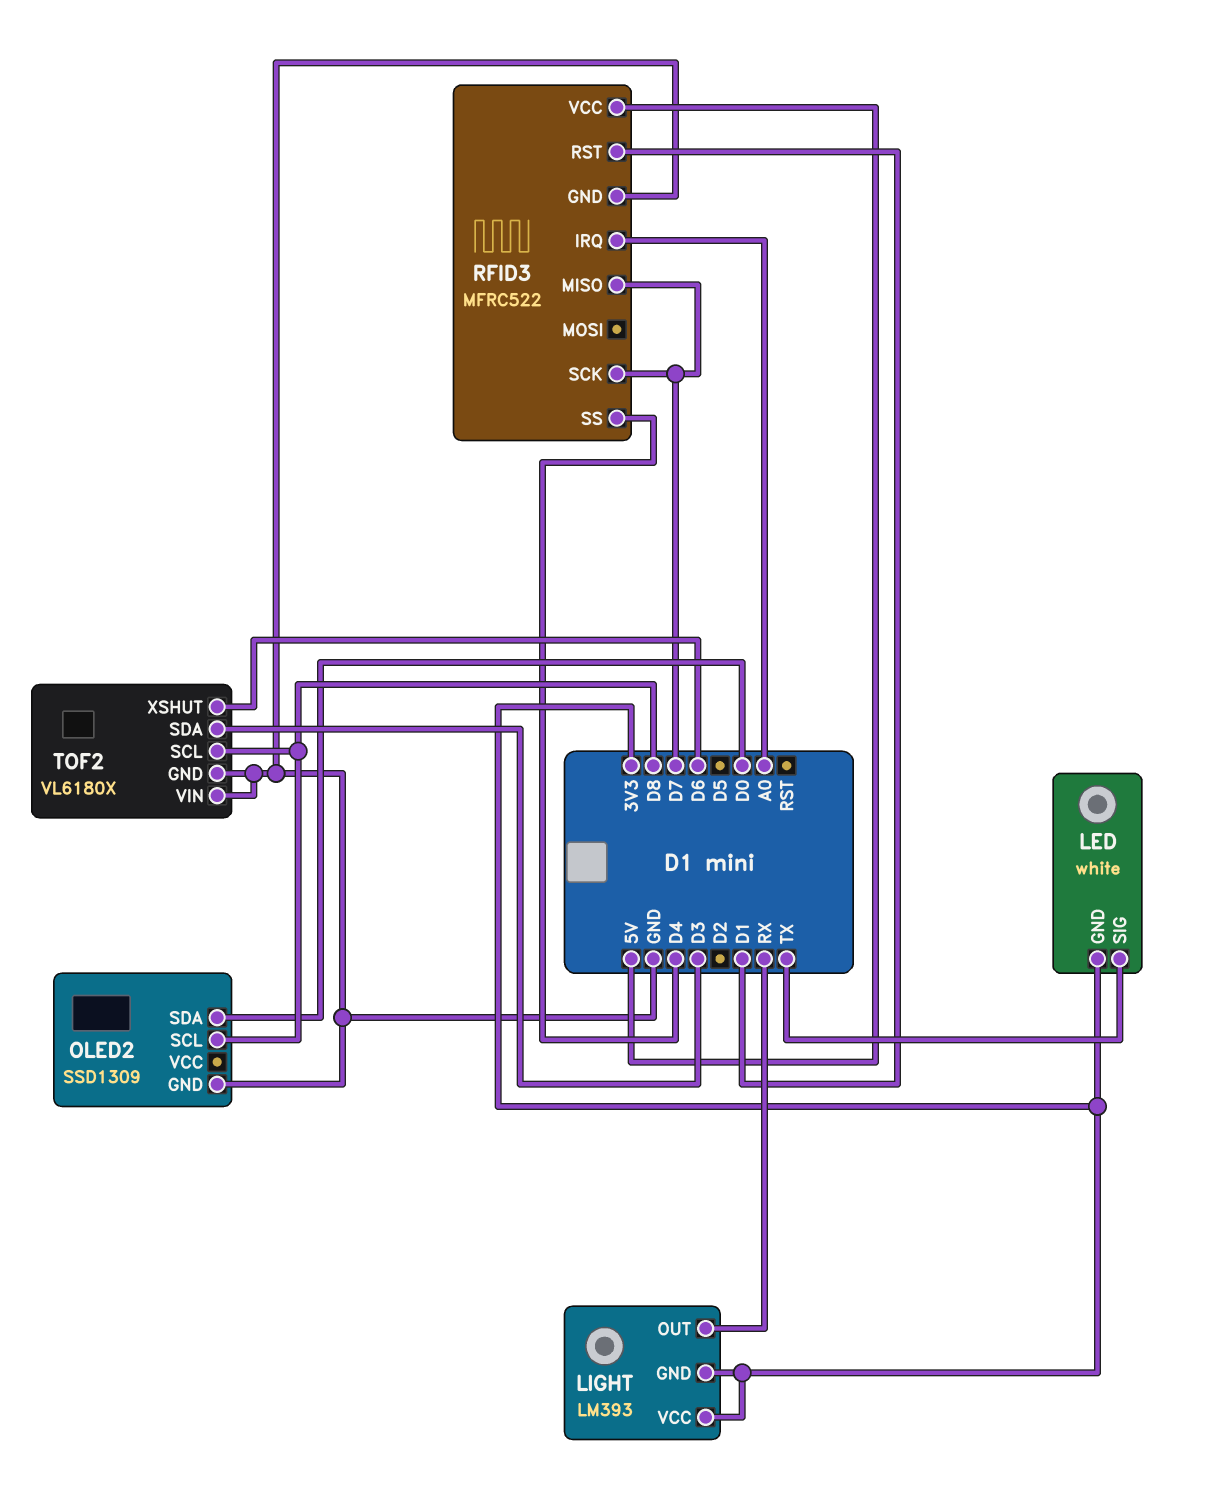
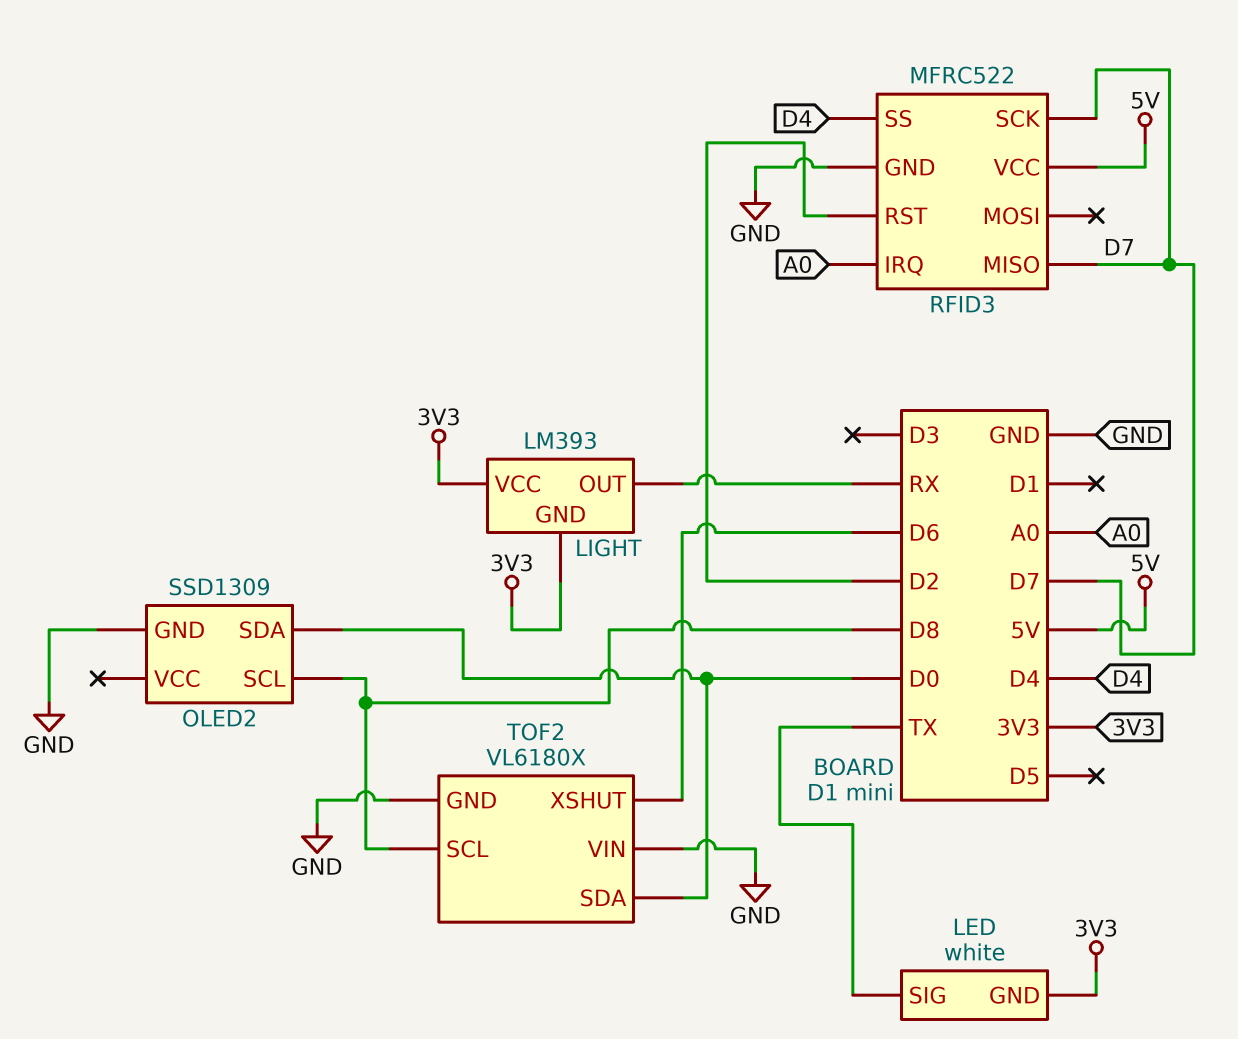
RFID3 pin RST: D1 -> D2
TOF2 pin SDA: D3 -> D0

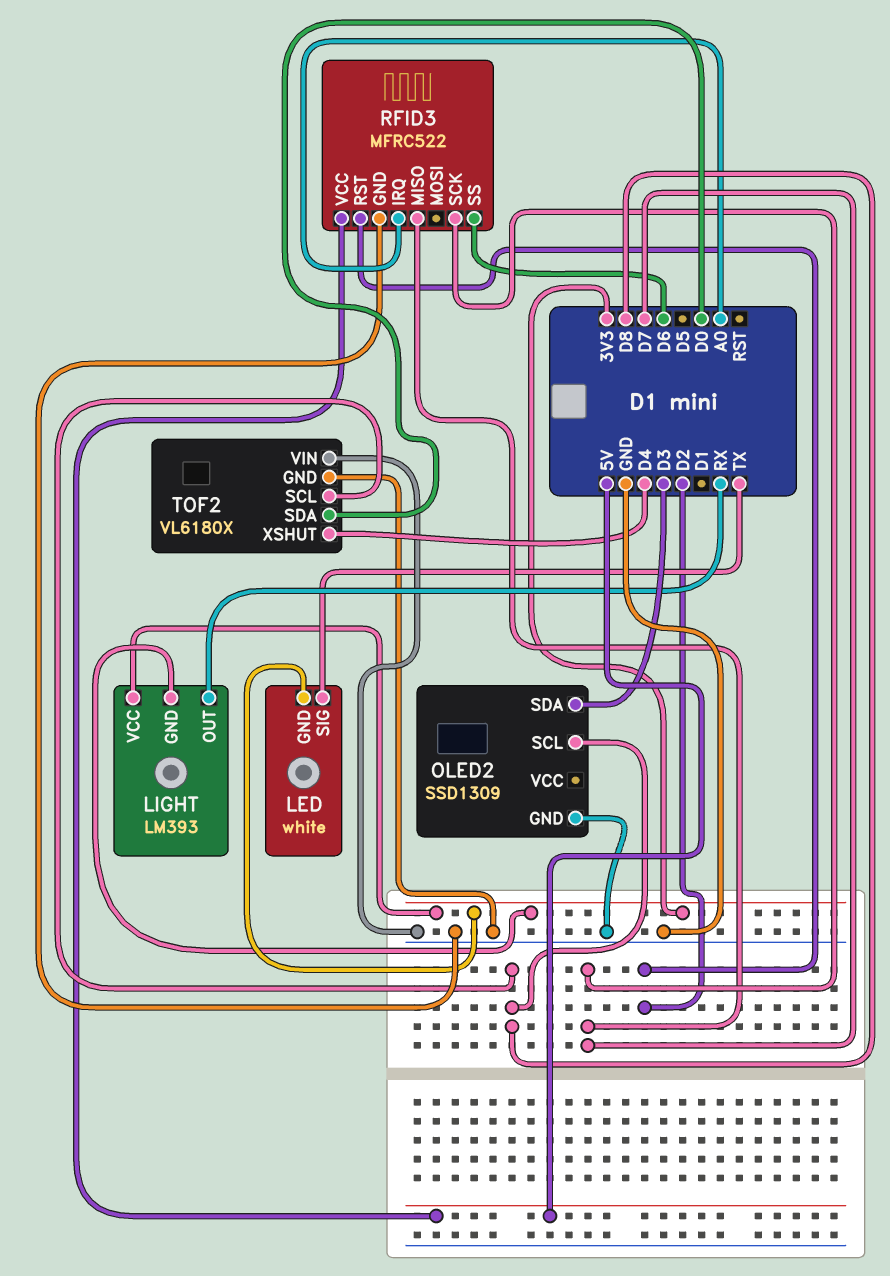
OLED2 pin SDA: D0 -> D3
RFID3 pin SS: D4 -> D6
TOF2 pin XSHUT: D6 -> D4

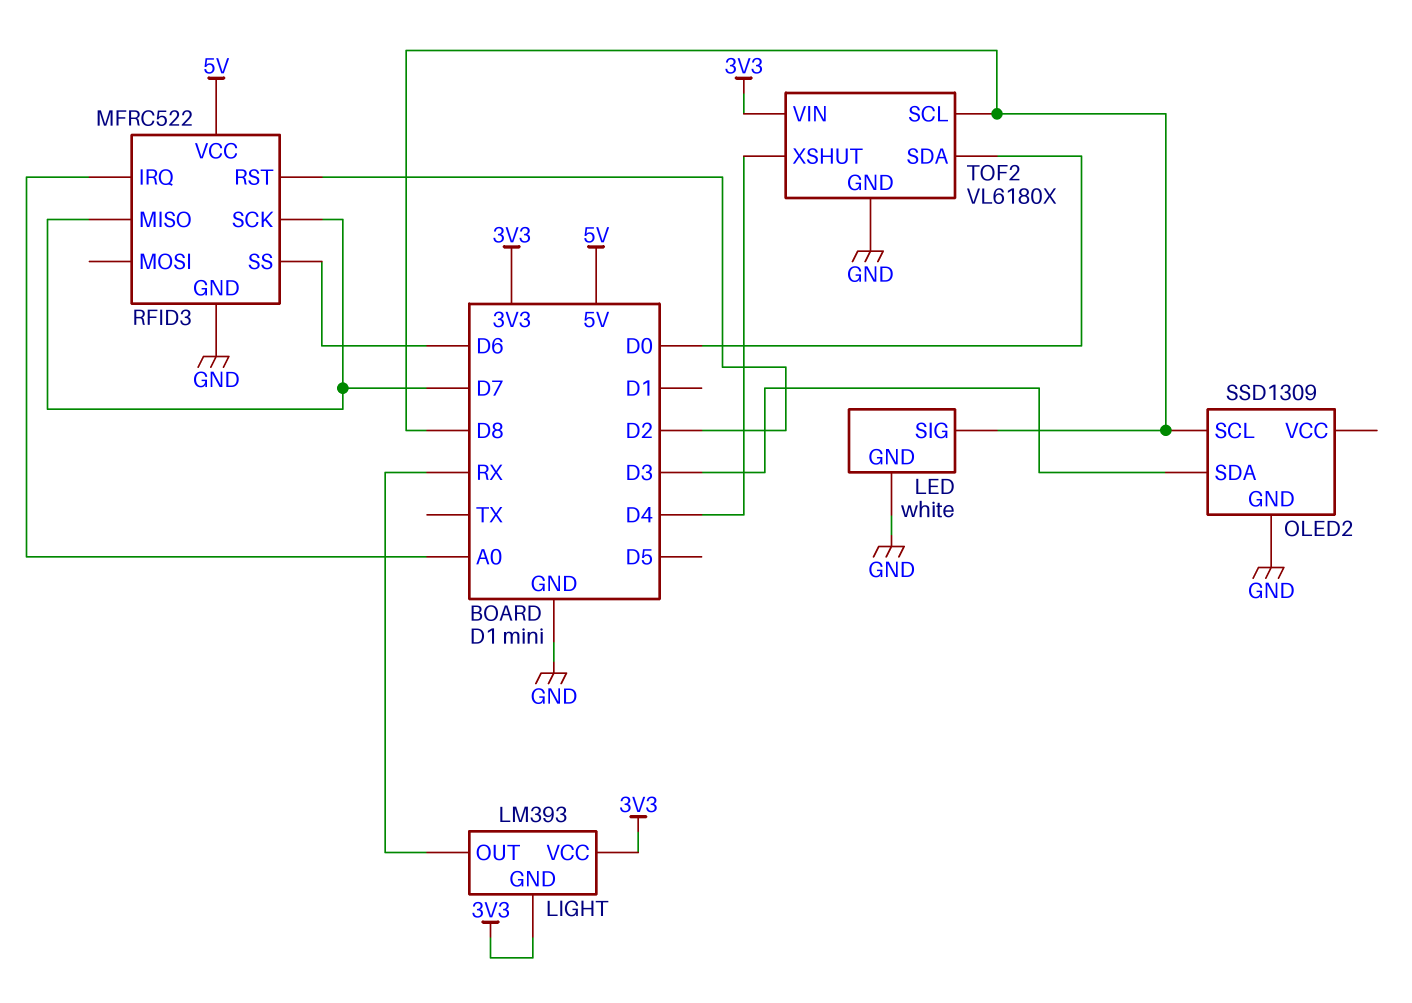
LED pin GND: 3V3 -> GND
LED pin SIG: TX -> D8
TOF2 pin VIN: GND -> 3V3

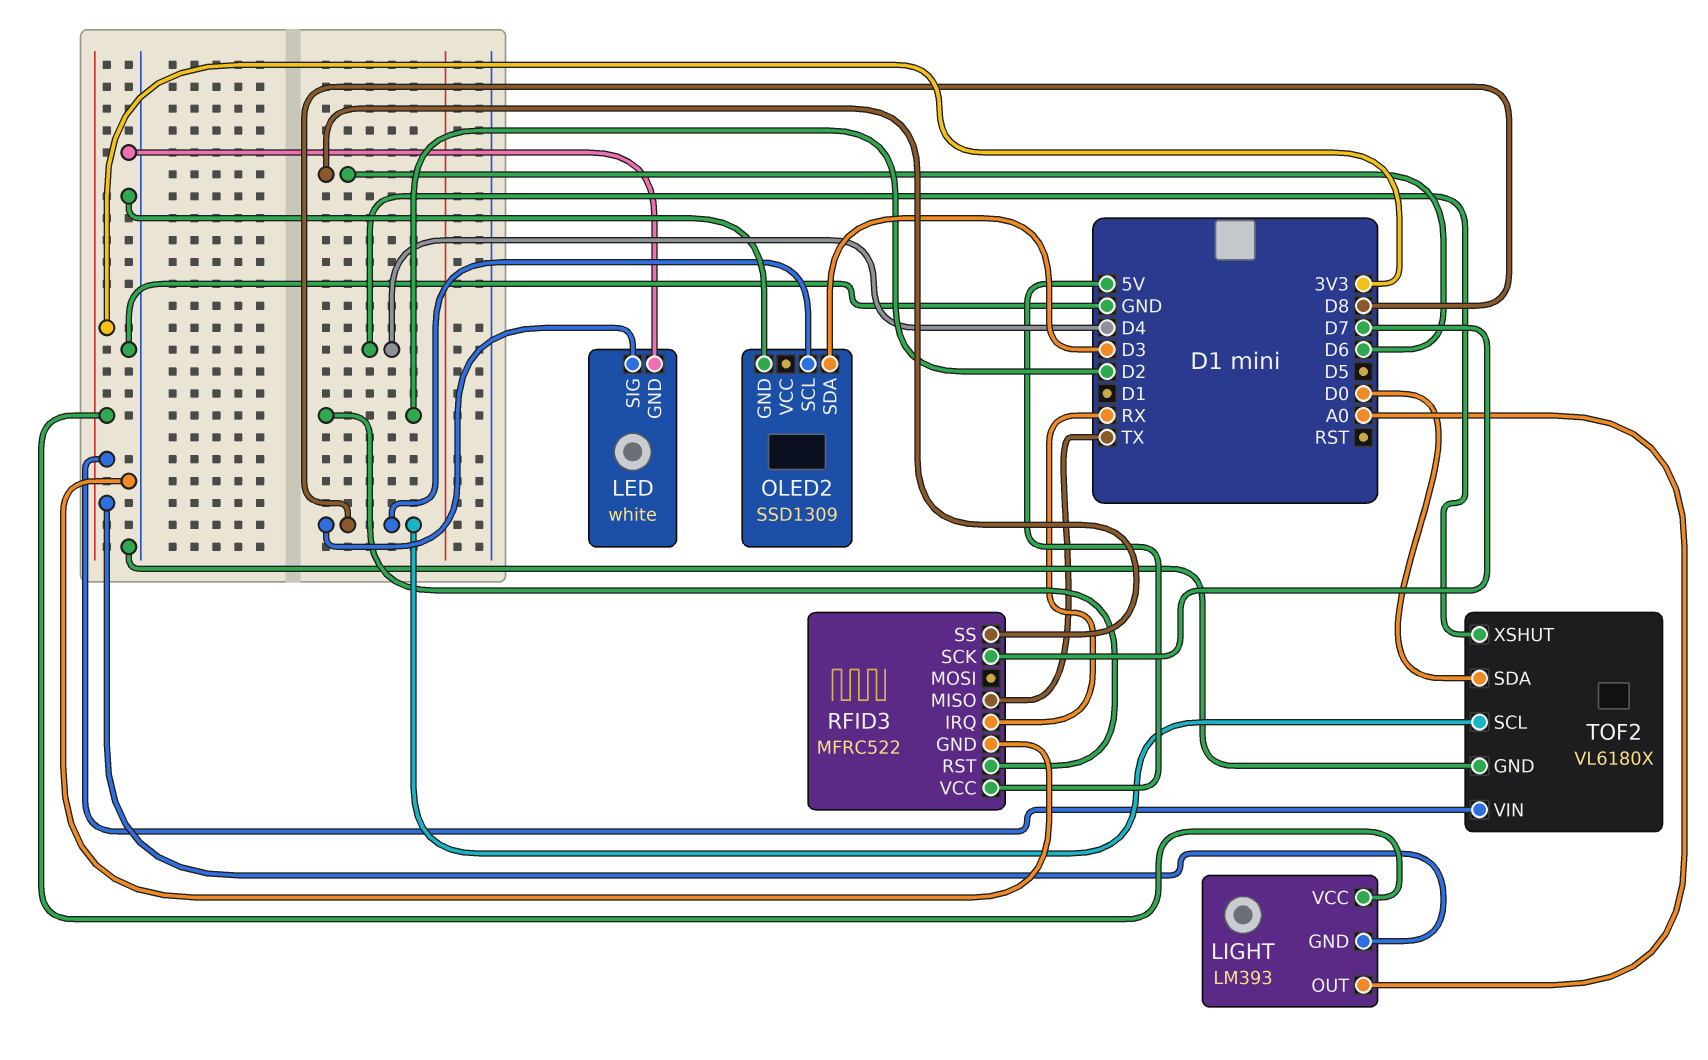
LIGHT pin OUT: RX -> A0
RFID3 pin IRQ: A0 -> RX
RFID3 pin MISO: D7 -> TX

